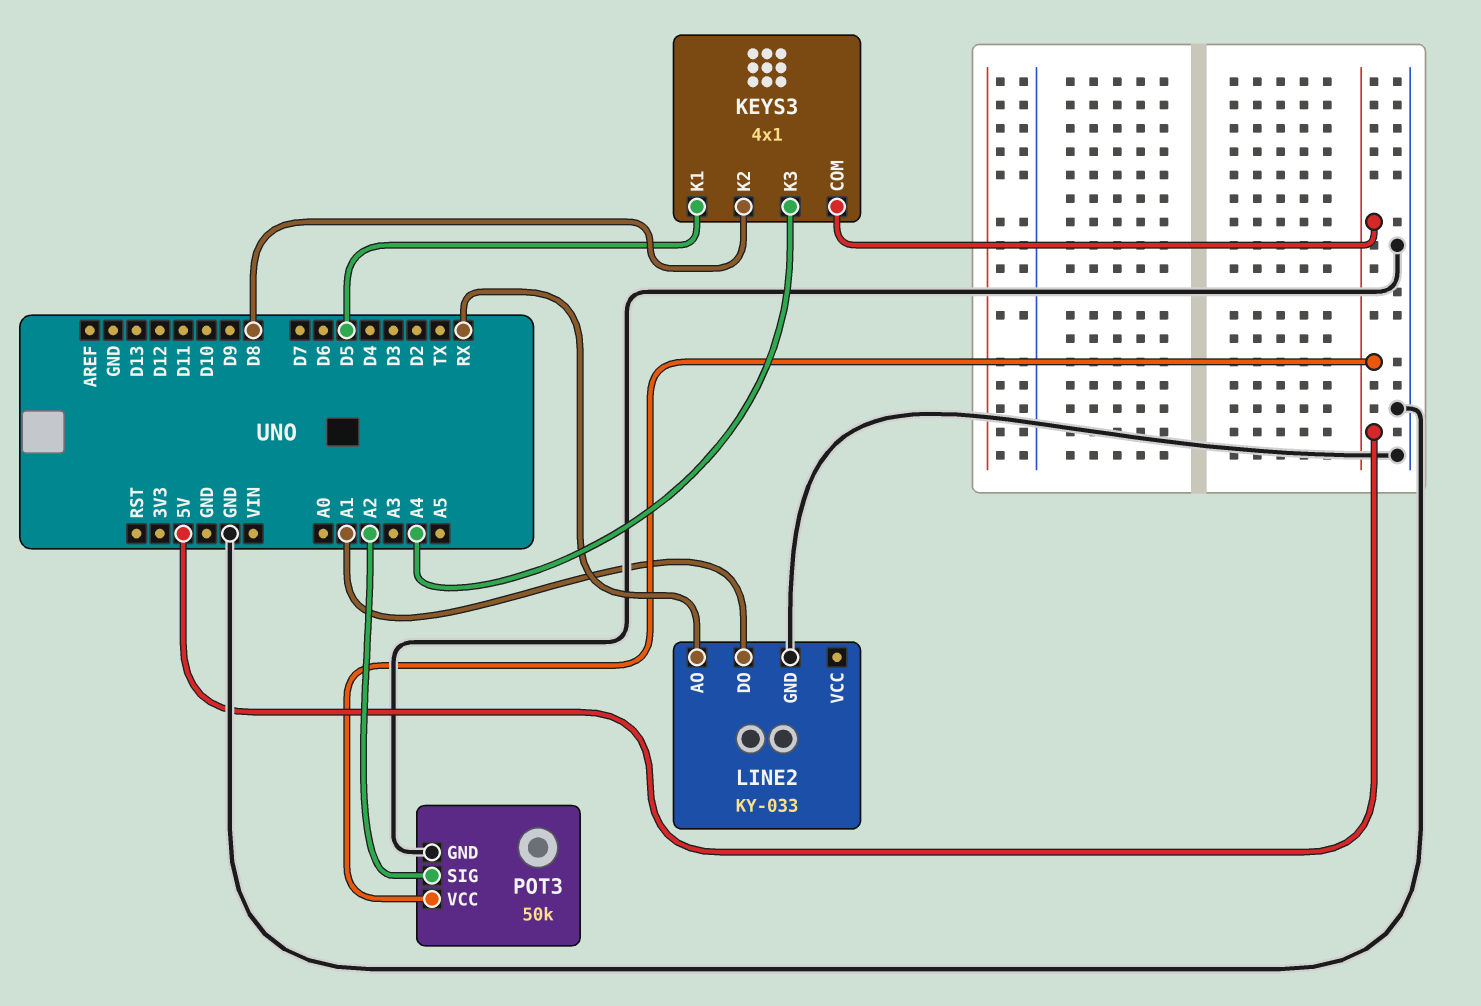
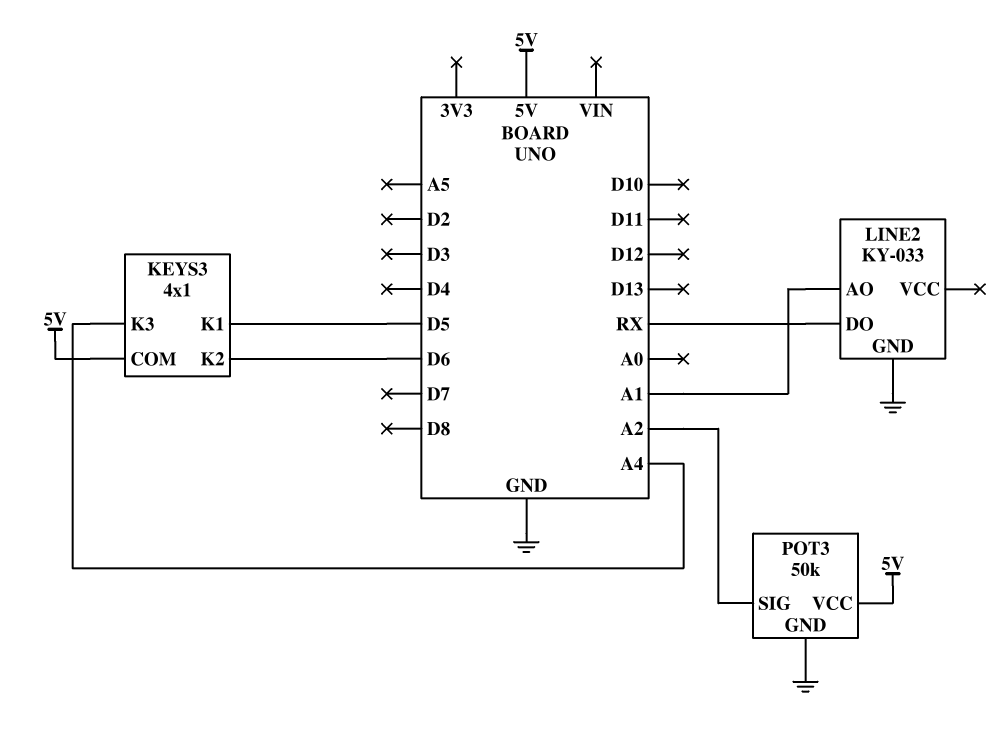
KEYS3 pin K2: D8 -> D6
LINE2 pin AO: RX -> A1
LINE2 pin DO: A1 -> RX

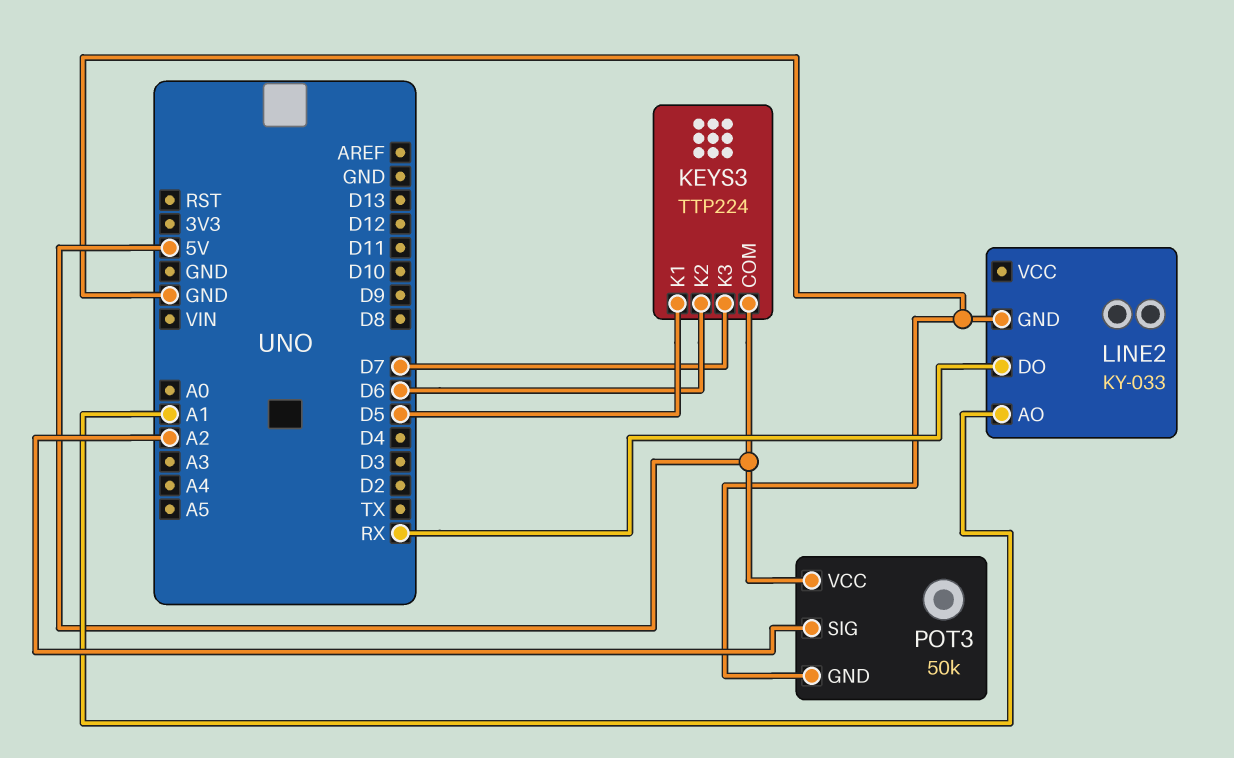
KEYS3: 4x1 -> TTP224
KEYS3 pin K3: A4 -> D7

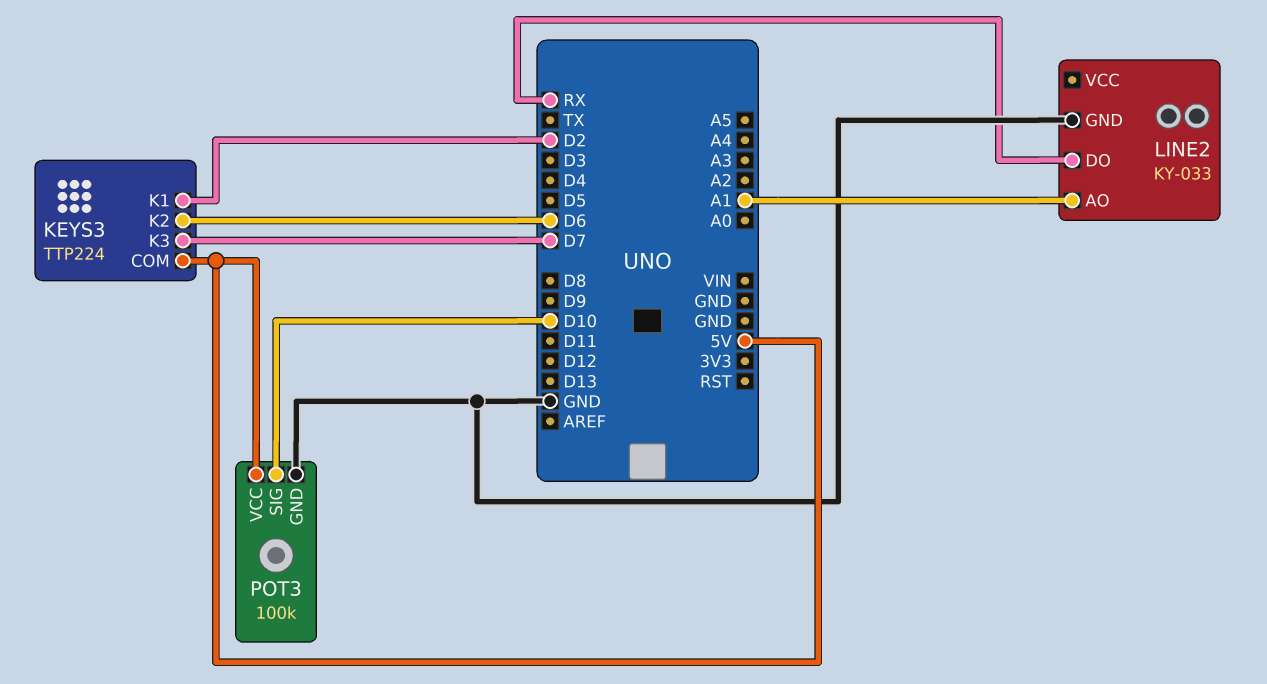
KEYS3 pin K1: D5 -> D2
POT3: 50k -> 100k
POT3 pin SIG: A2 -> D10

